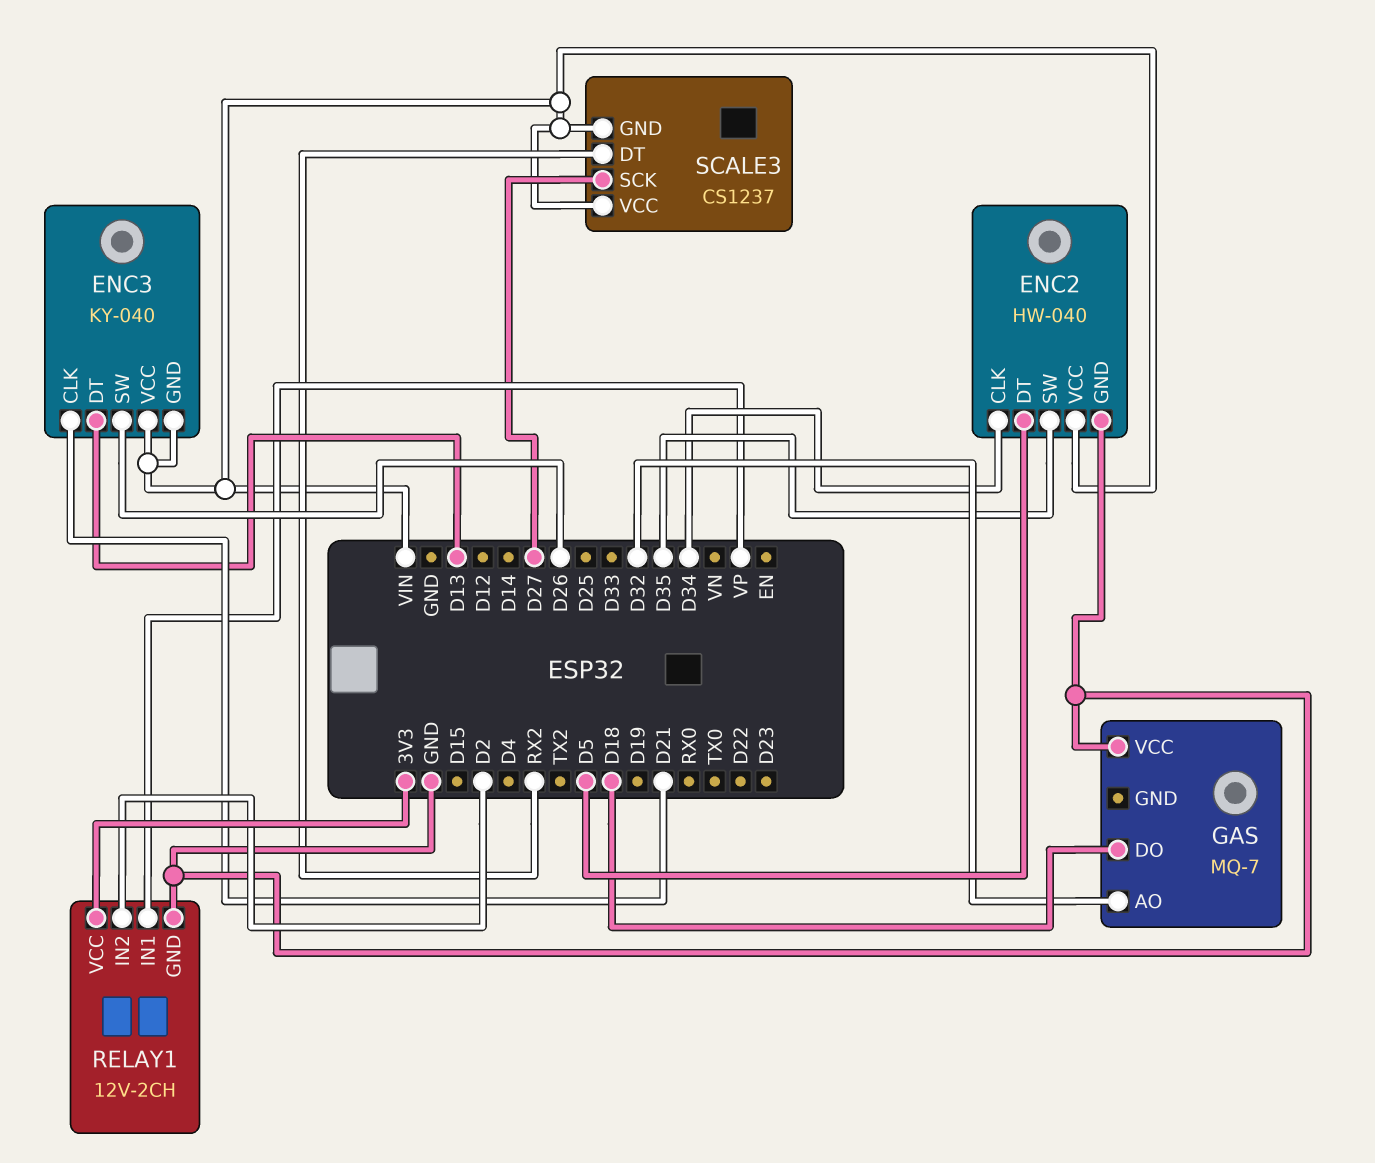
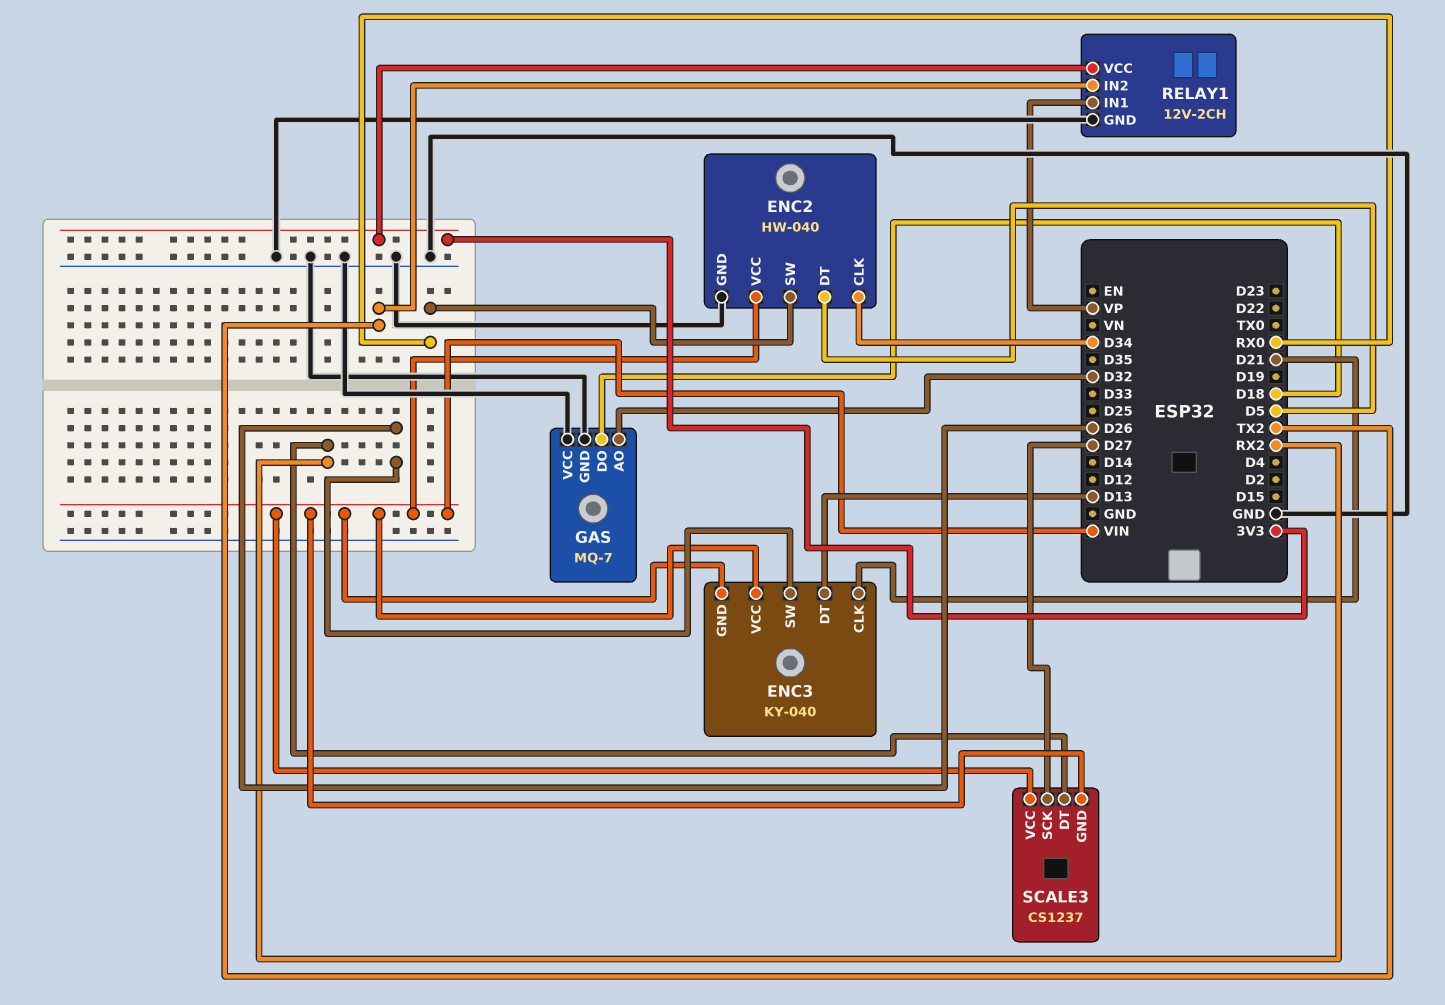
ENC2 pin SW: D35 -> RX0
GAS pin GND: none -> GND
RELAY1 pin IN2: D2 -> TX2

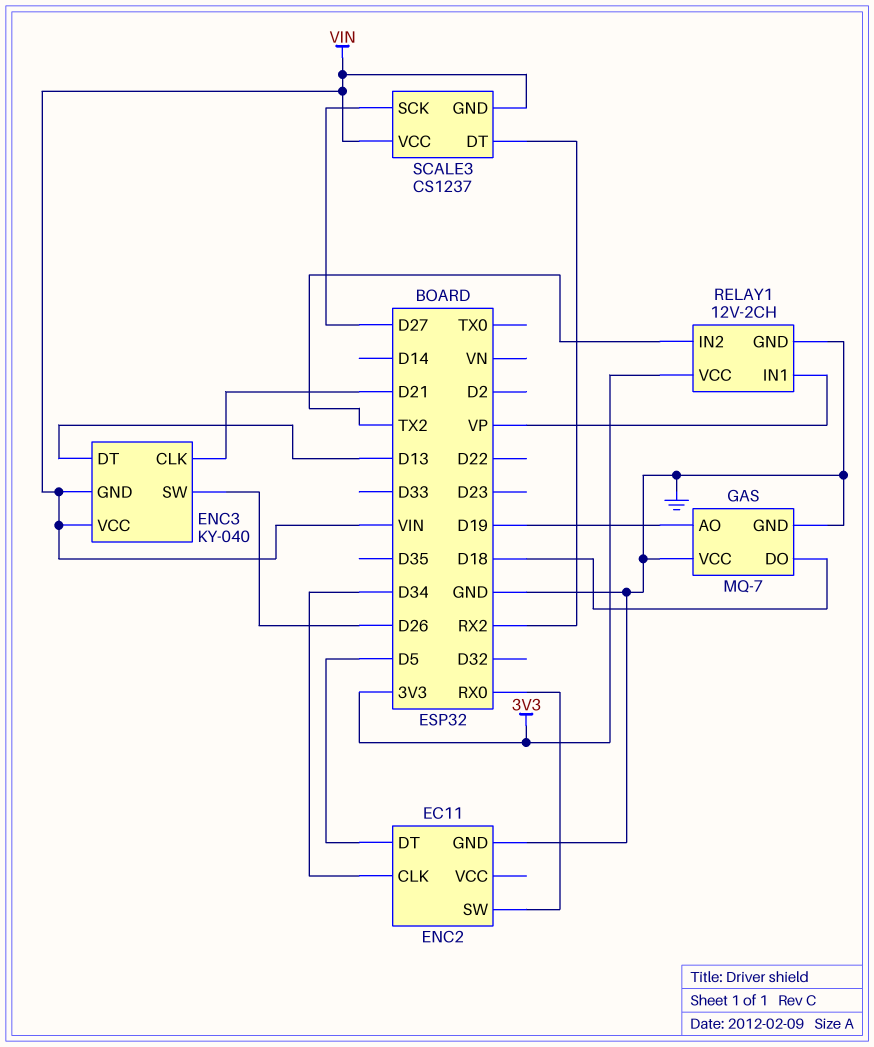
ENC2: HW-040 -> EC11
ENC2 pin VCC: VIN -> none
GAS pin AO: D32 -> D19

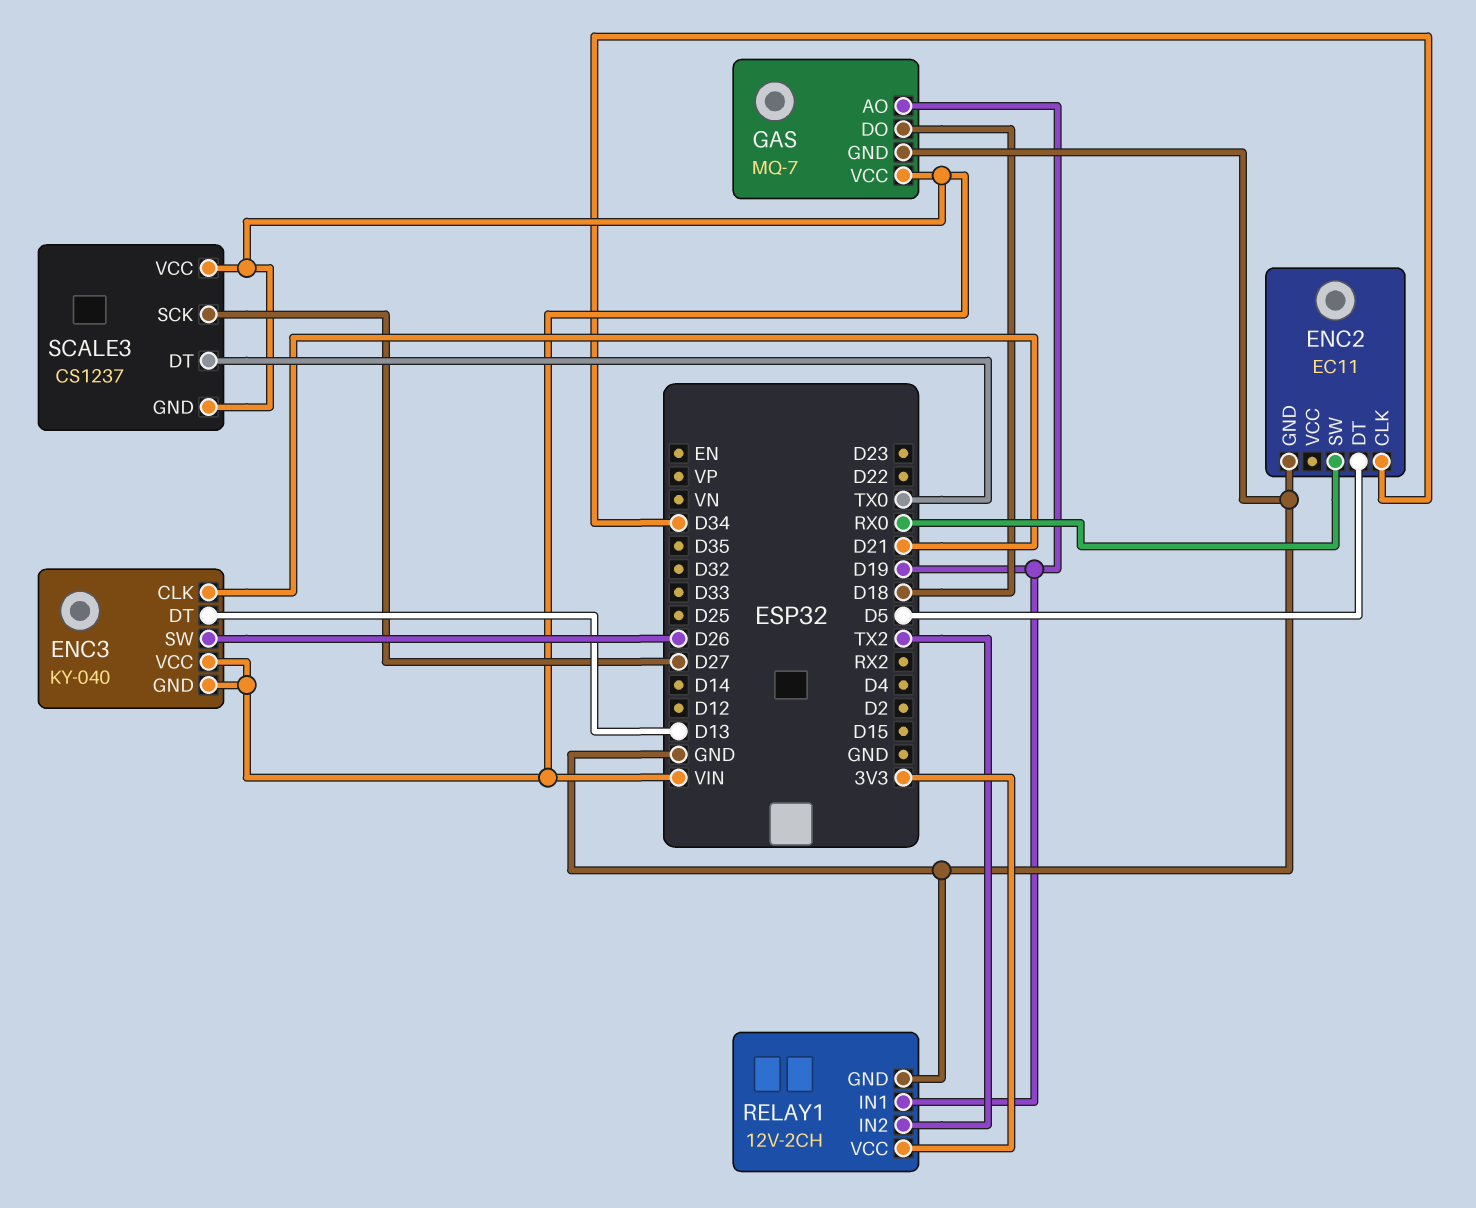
GAS pin VCC: GND -> VIN
RELAY1 pin IN1: VP -> D19
SCALE3 pin DT: RX2 -> TX0

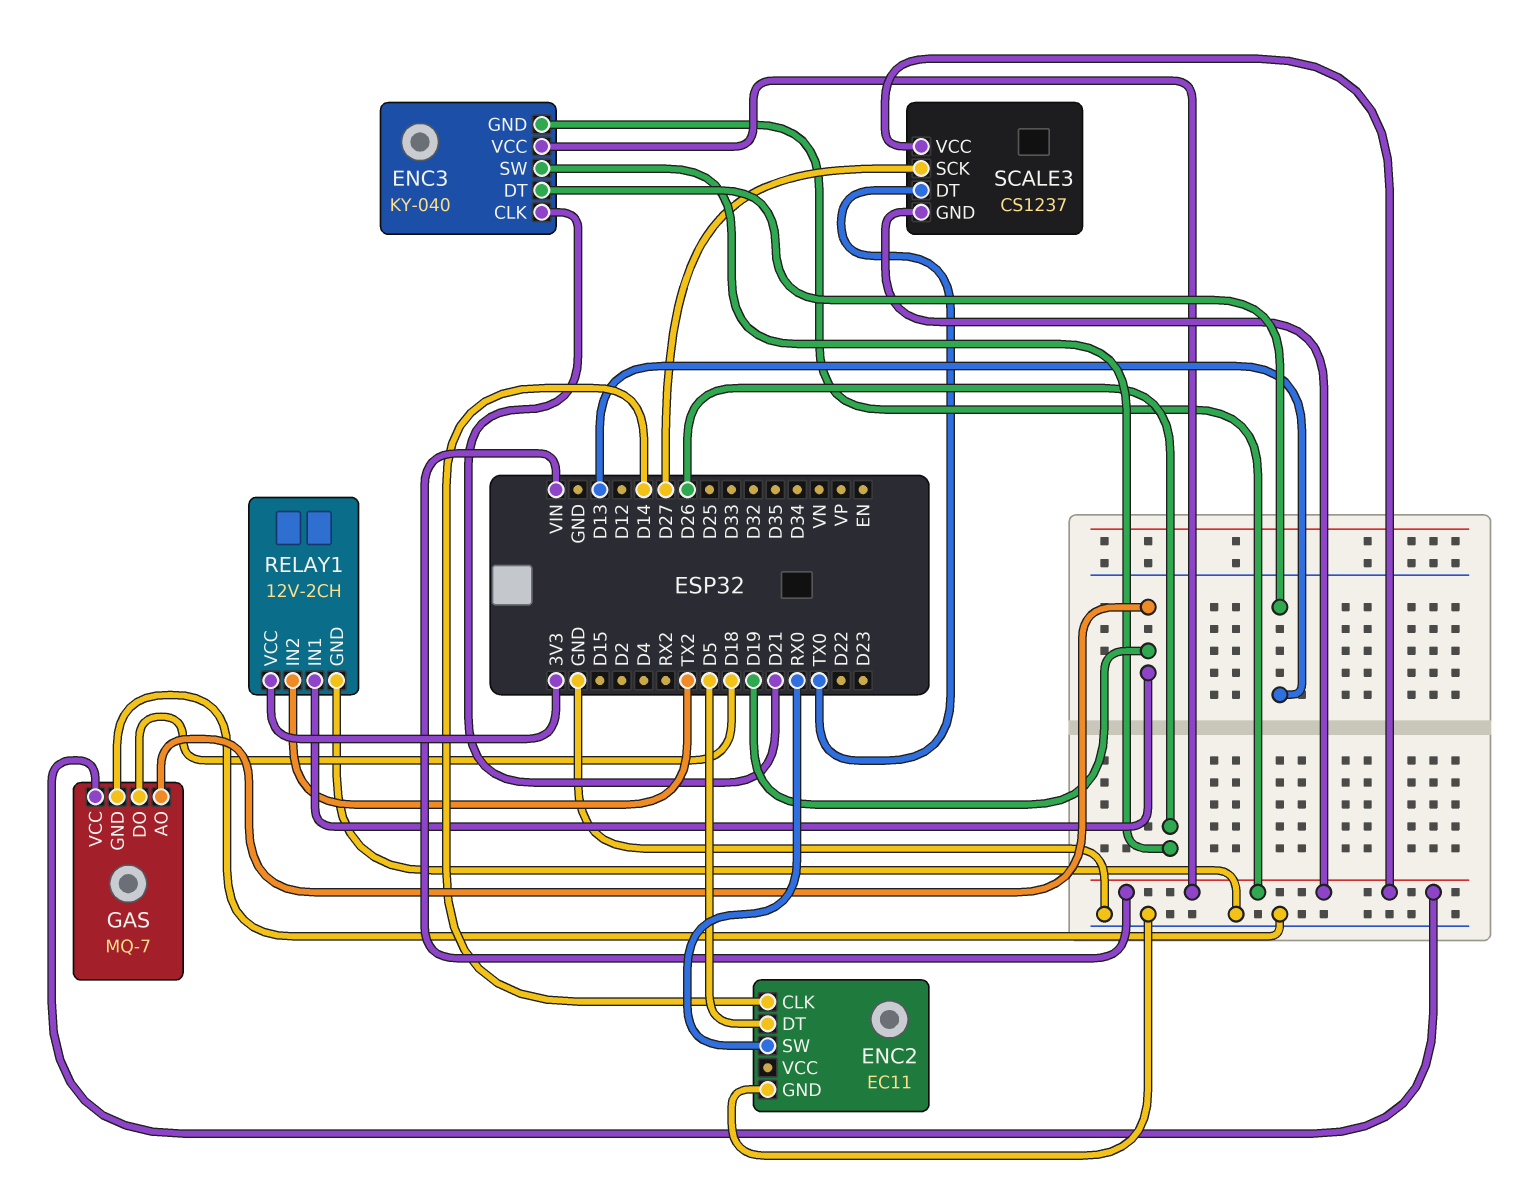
ENC2 pin CLK: D34 -> D14

